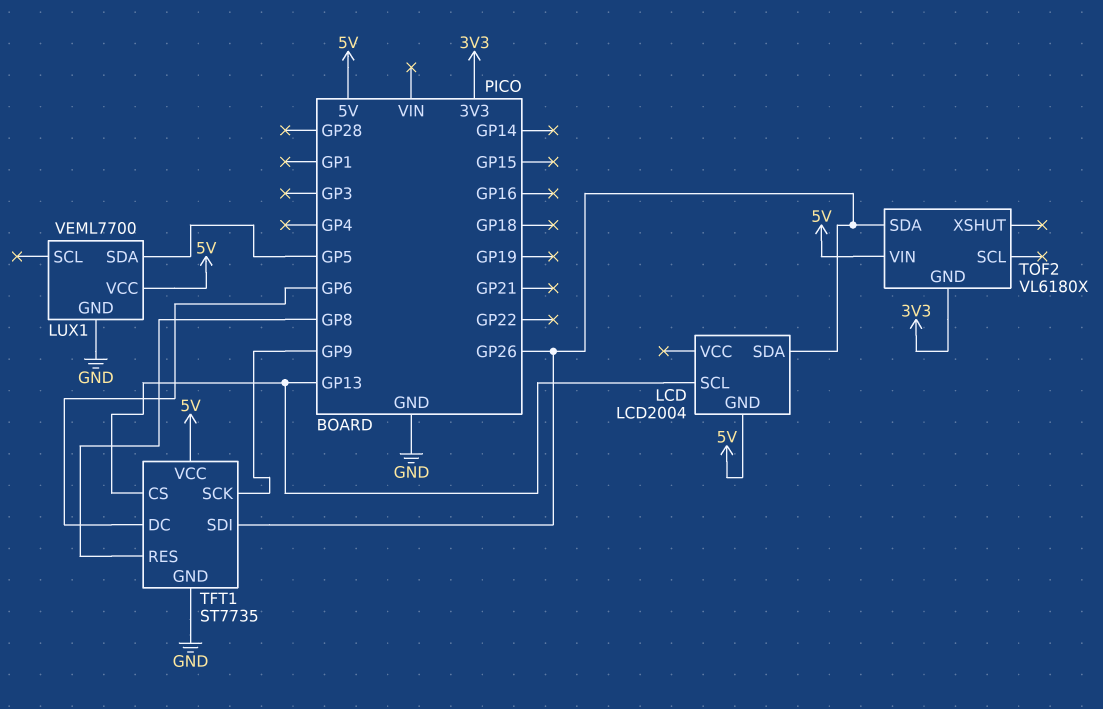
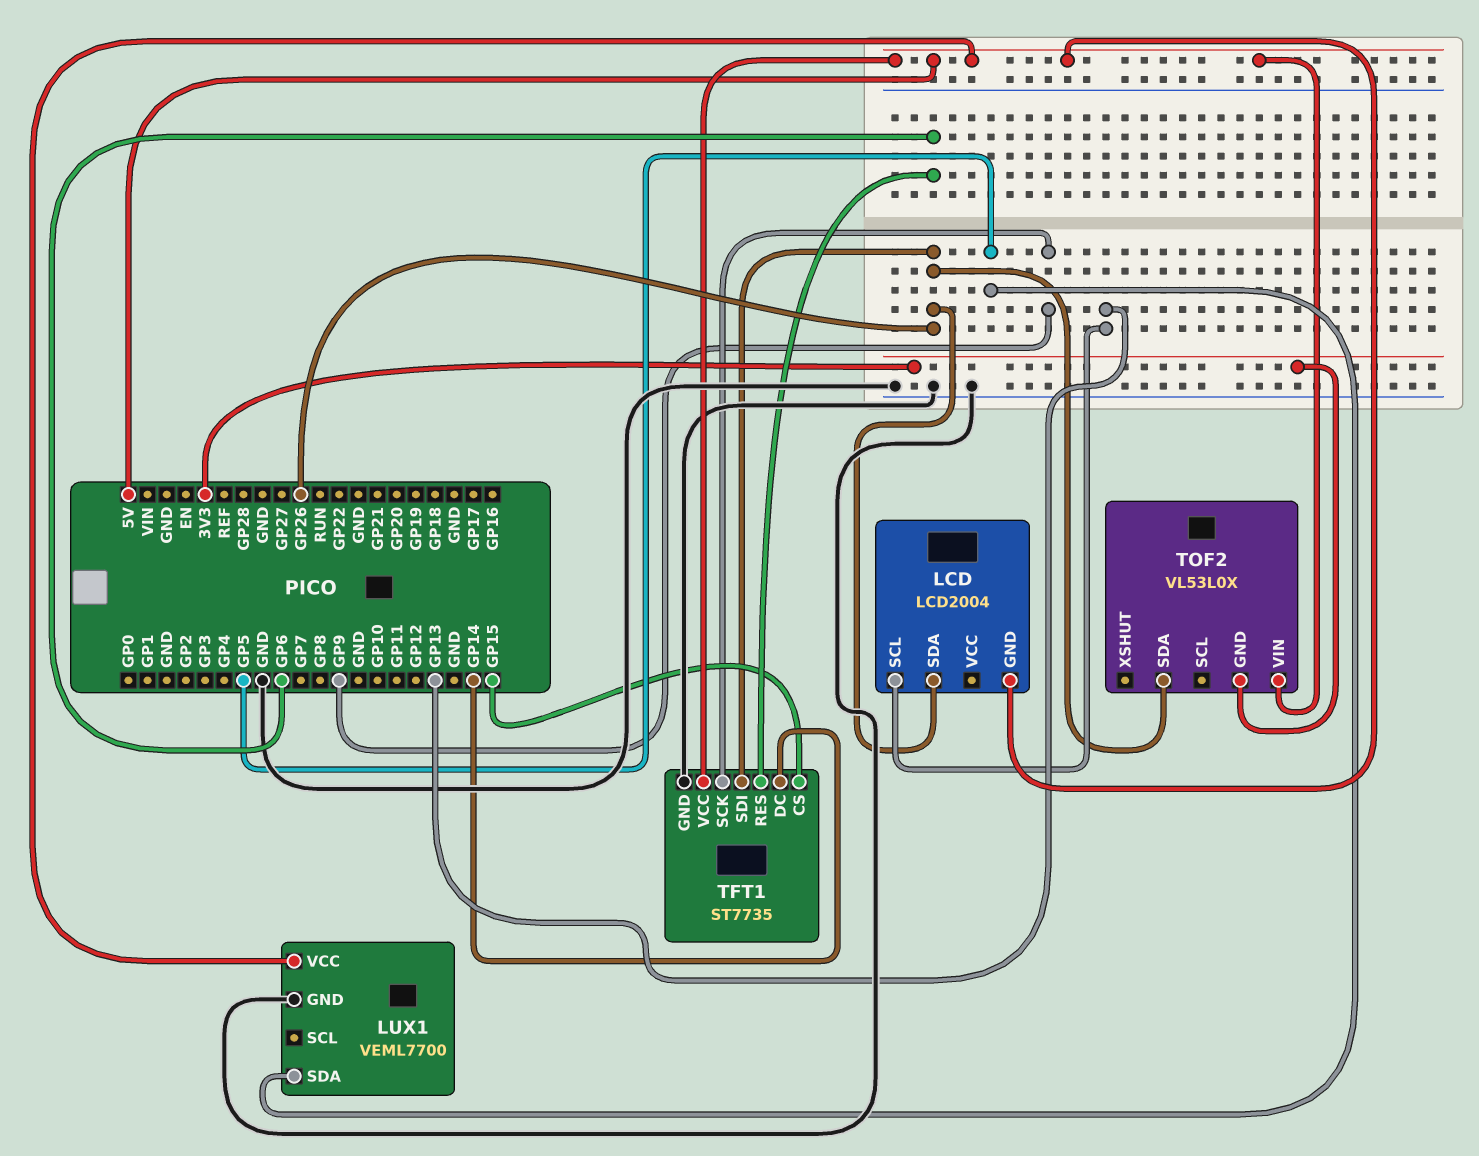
TFT1 pin CS: GP13 -> GP15
TFT1 pin DC: GP6 -> GP14
TFT1 pin RES: GP8 -> GP6
TOF2: VL6180X -> VL53L0X

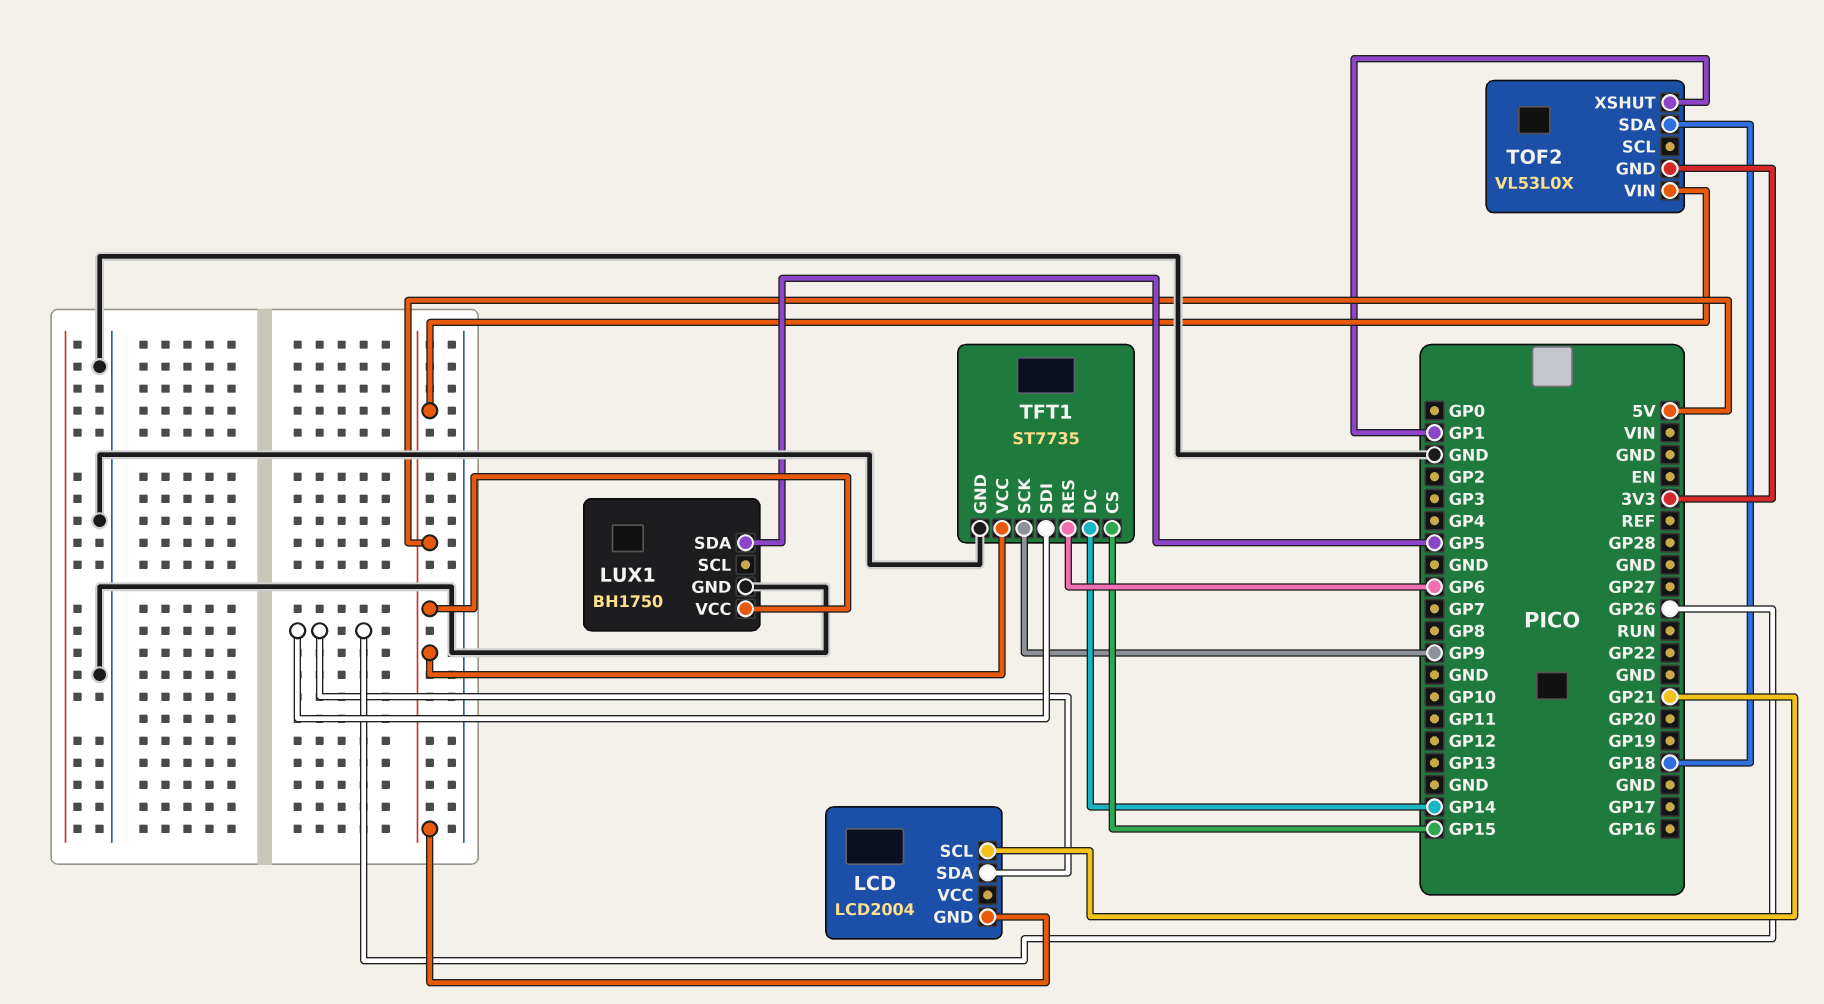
LCD pin SCL: GP13 -> GP21
LUX1: VEML7700 -> BH1750
TOF2 pin SDA: GP26 -> GP18
TOF2 pin XSHUT: none -> GP1

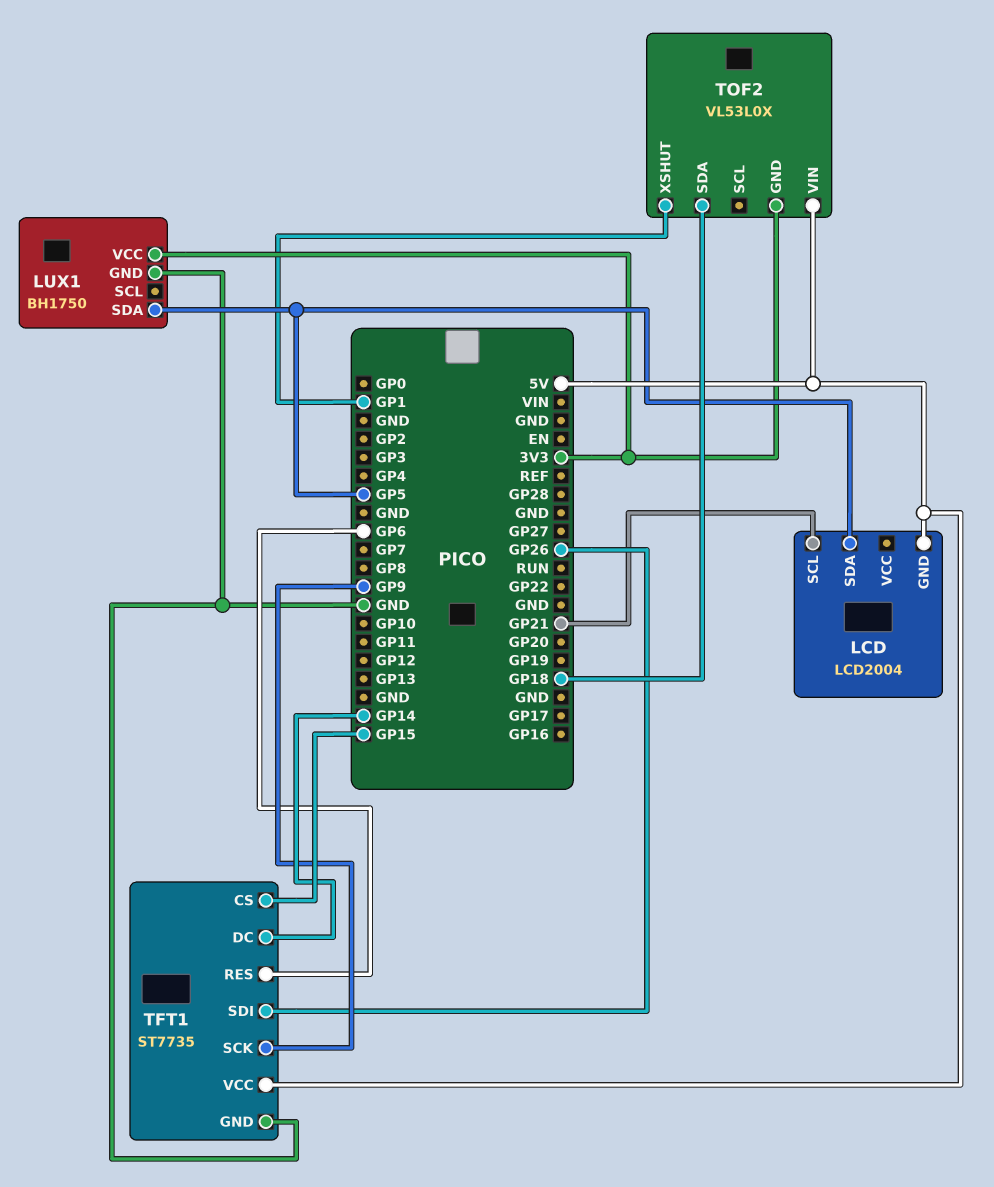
LCD pin SDA: GP26 -> GP5
LUX1 pin VCC: 5V -> 3V3

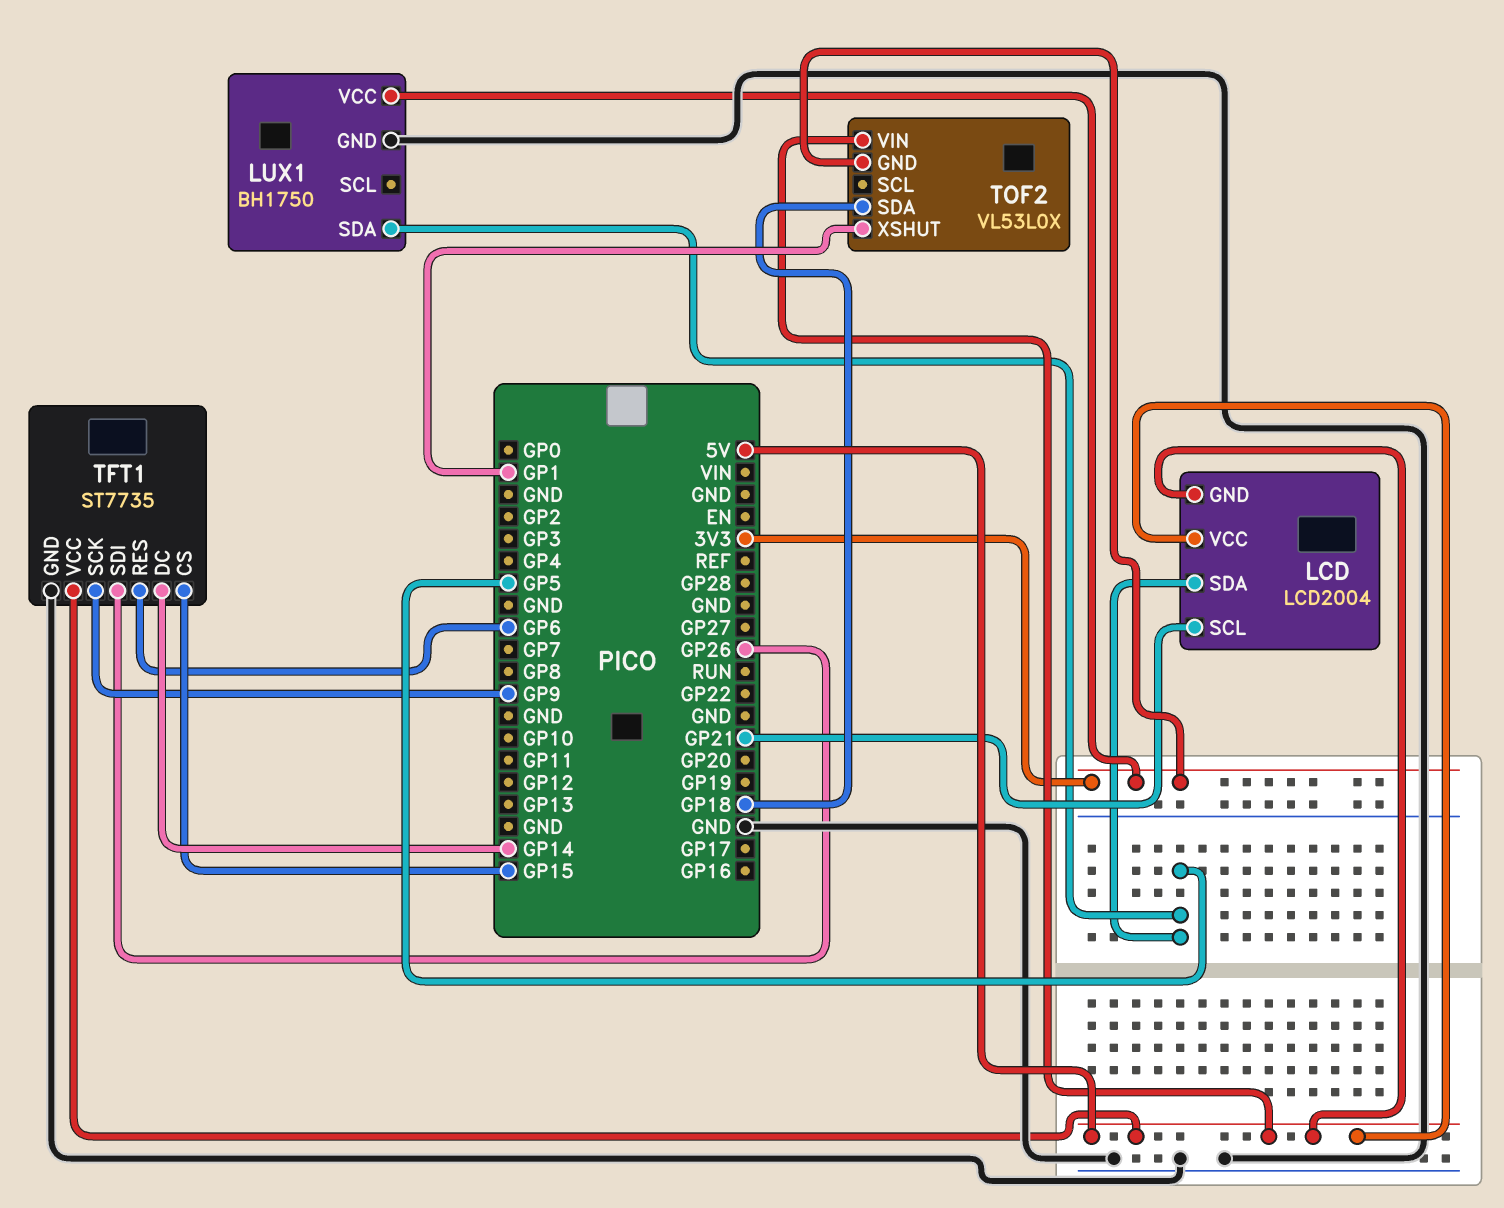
LCD pin VCC: none -> 5V

